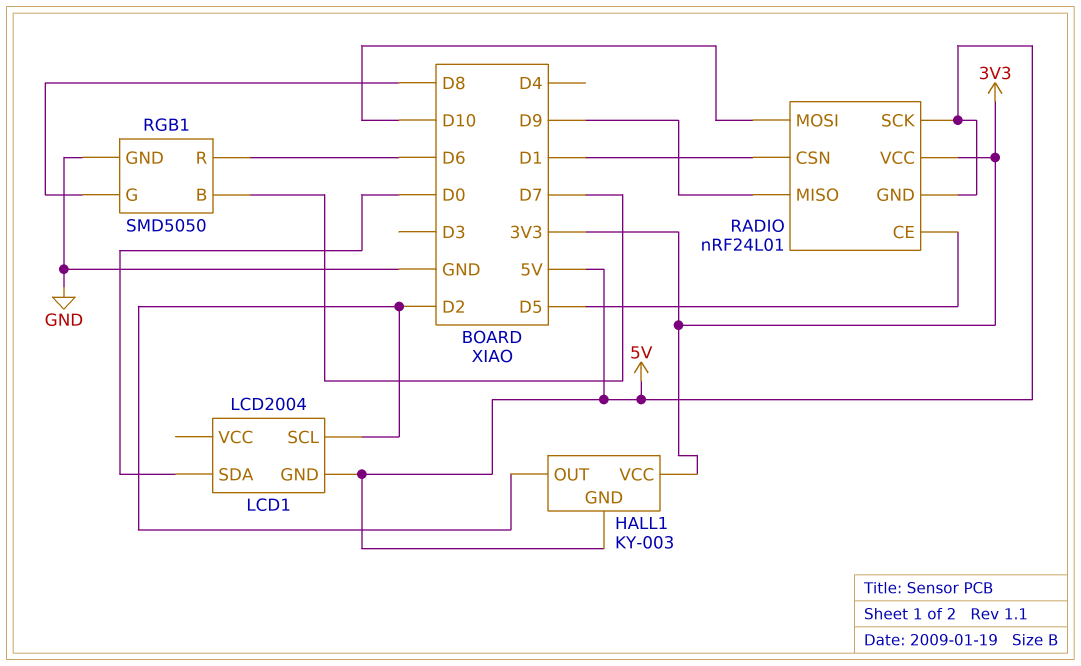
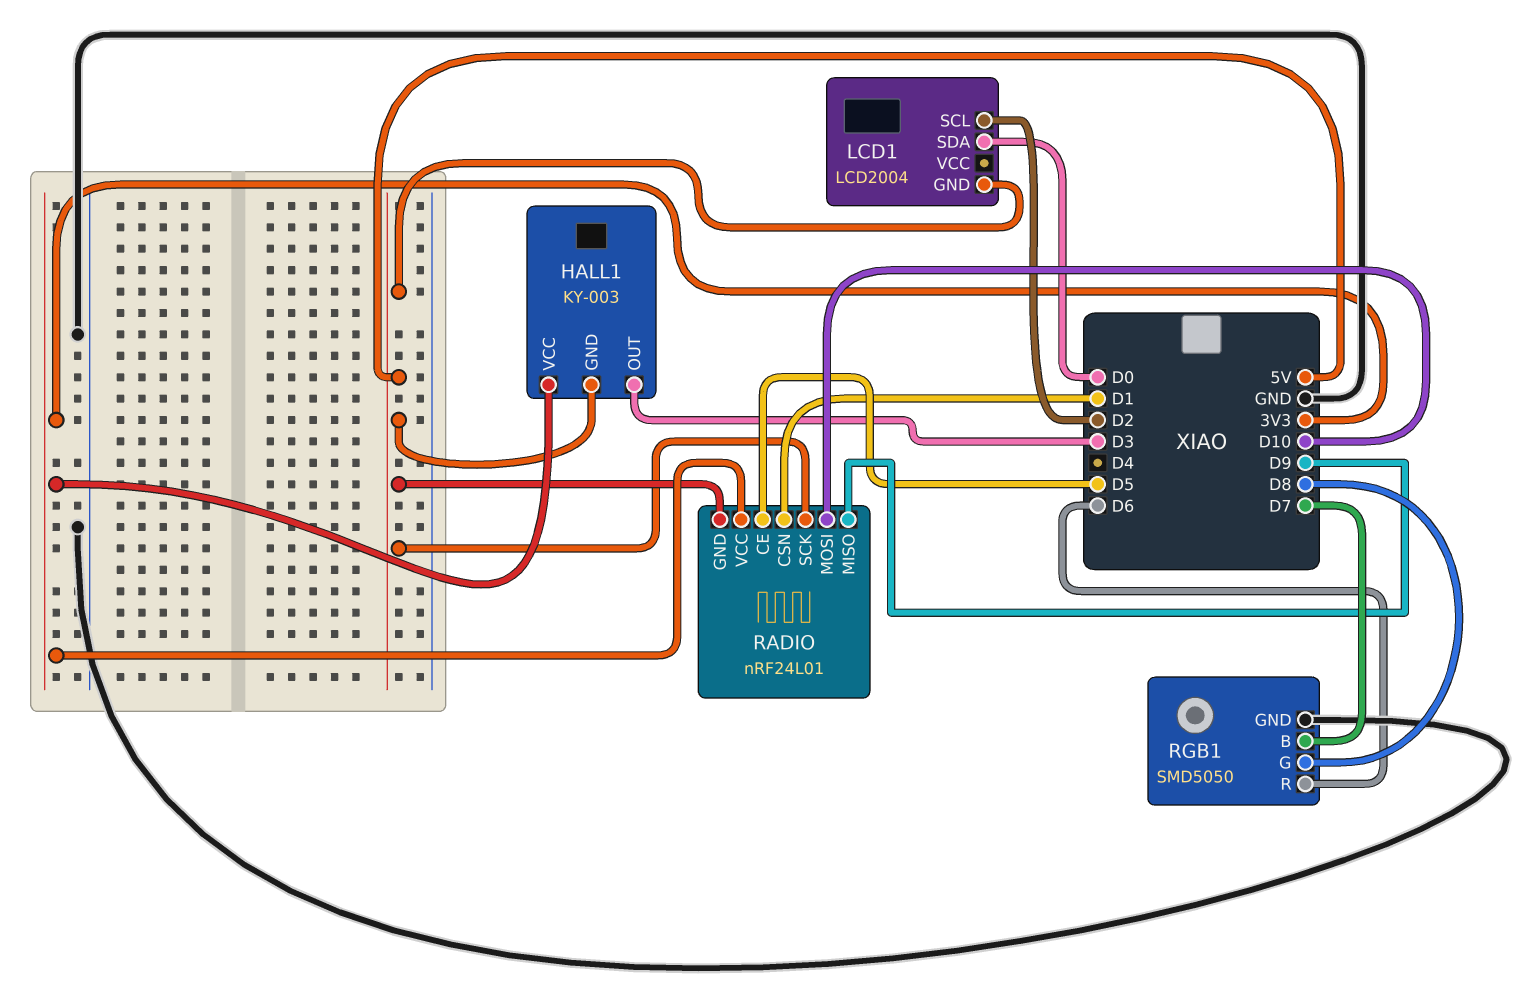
HALL1 pin OUT: D2 -> D3

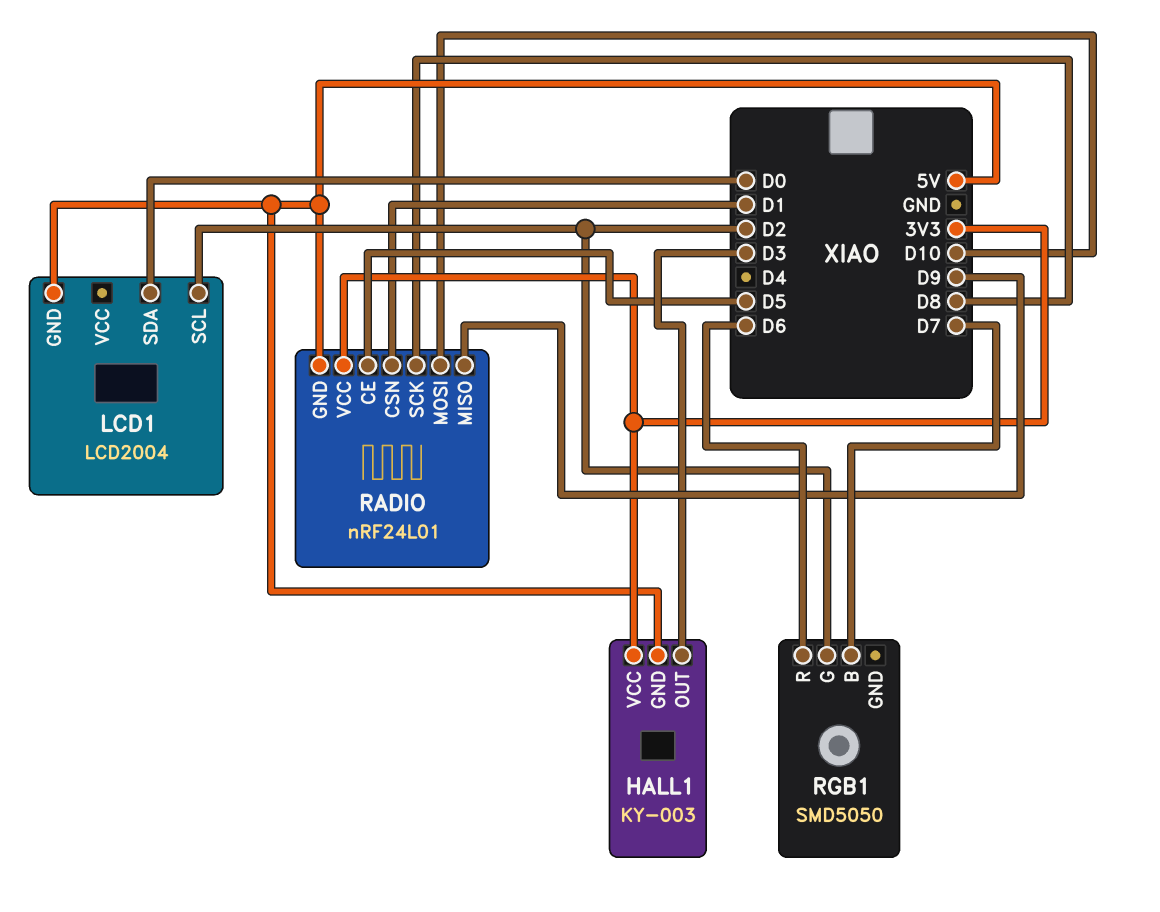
RADIO pin SCK: 5V -> D8
RGB1 pin G: D8 -> D2
RGB1 pin GND: GND -> none

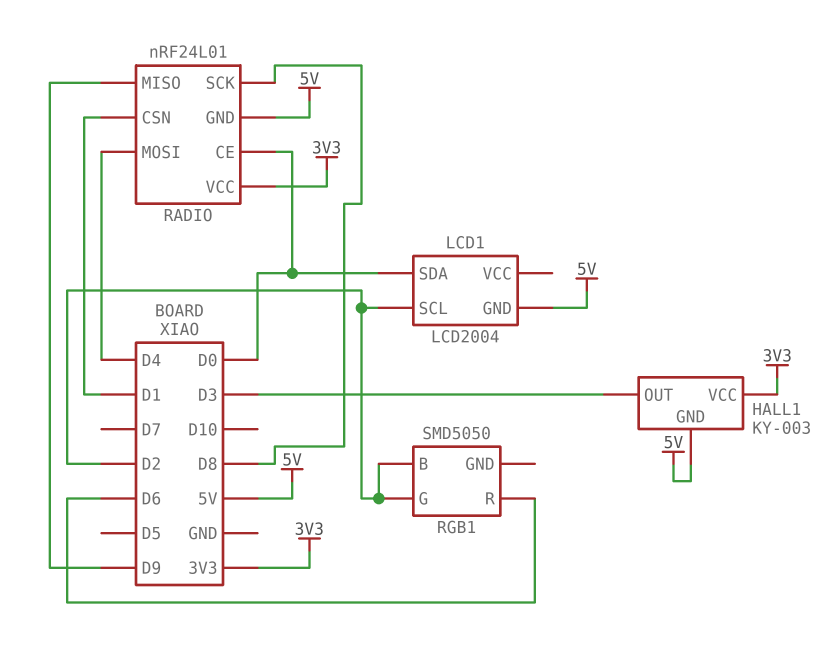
RADIO pin CE: D5 -> D0
RADIO pin MOSI: D10 -> D4
RGB1 pin B: D7 -> D2

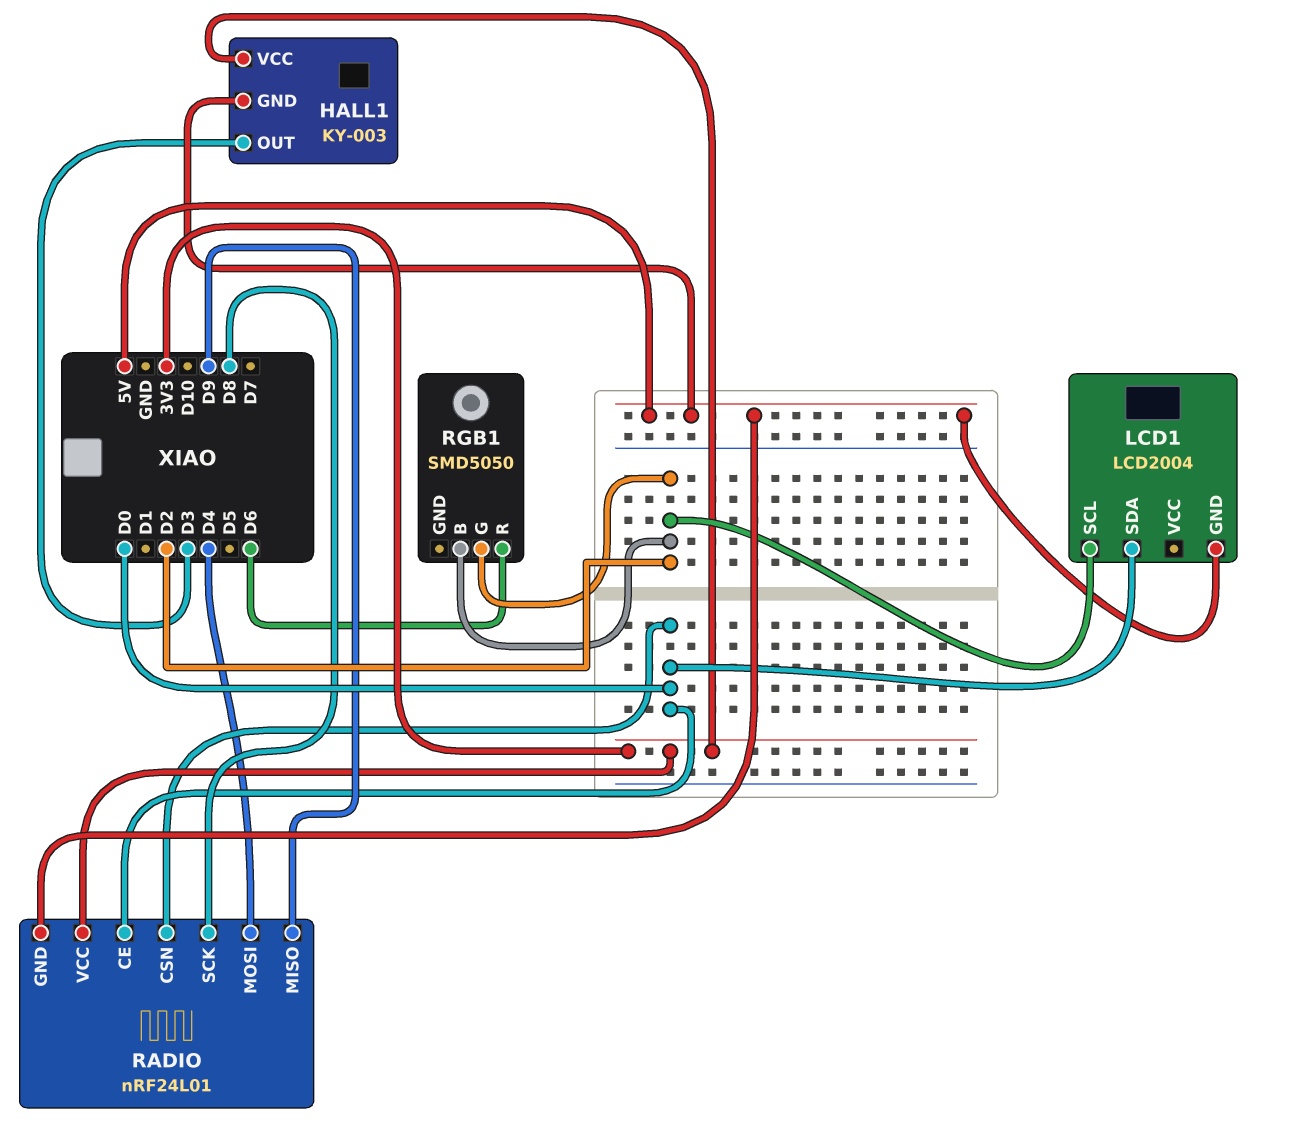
RADIO pin CSN: D1 -> D0

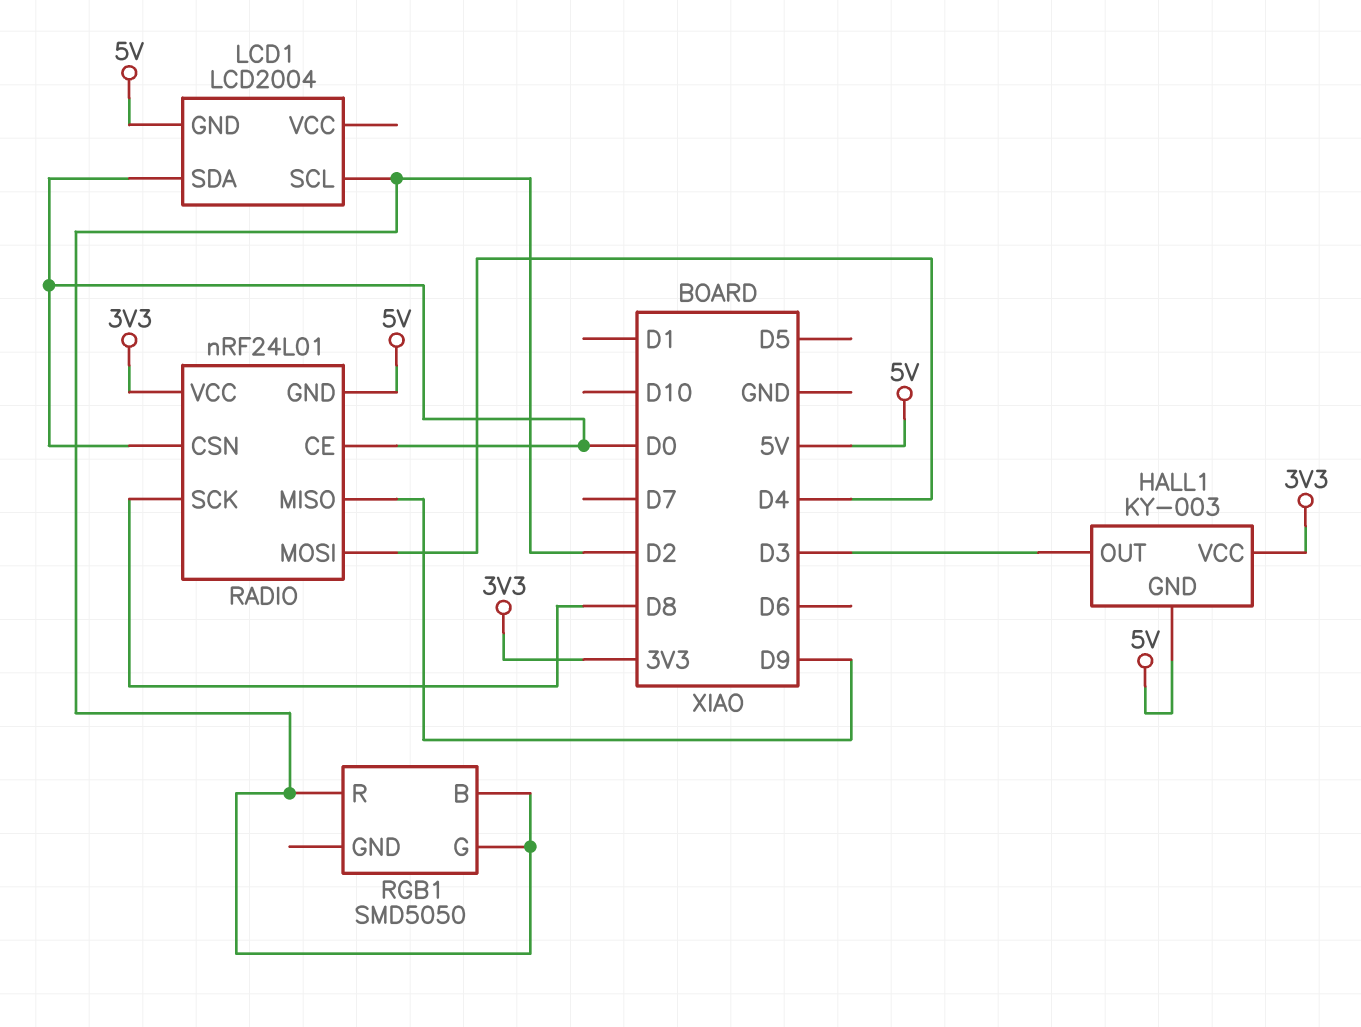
RGB1 pin R: D6 -> D2

